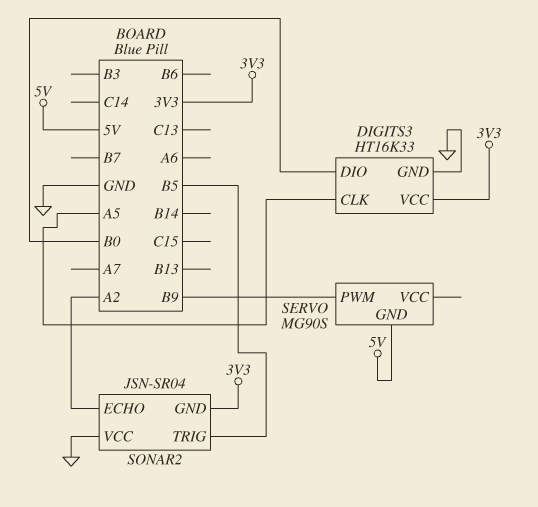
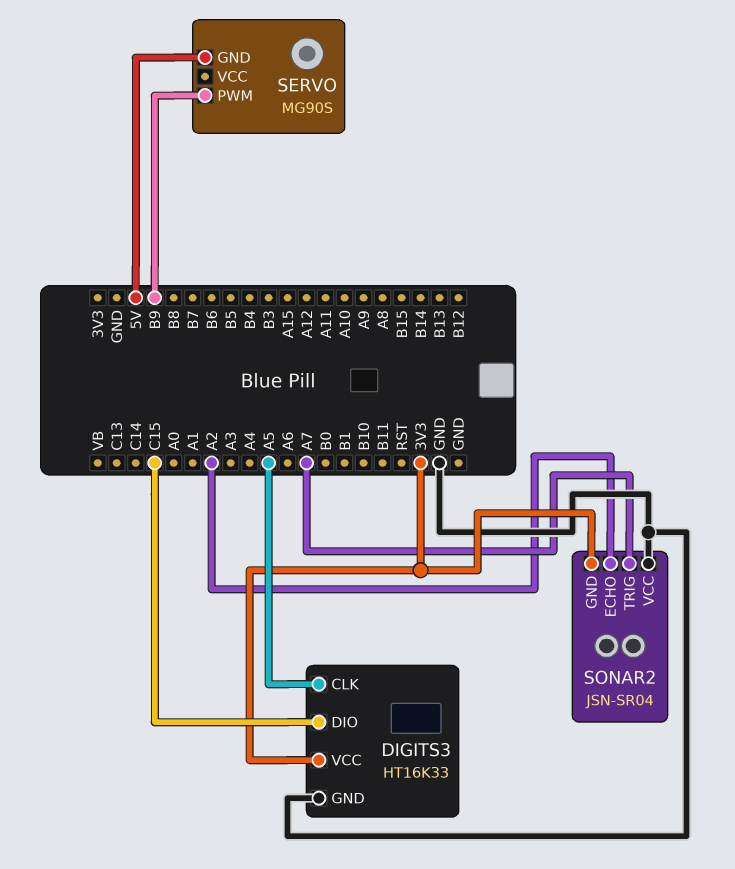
DIGITS3 pin DIO: B0 -> C15
SONAR2 pin TRIG: B5 -> A7

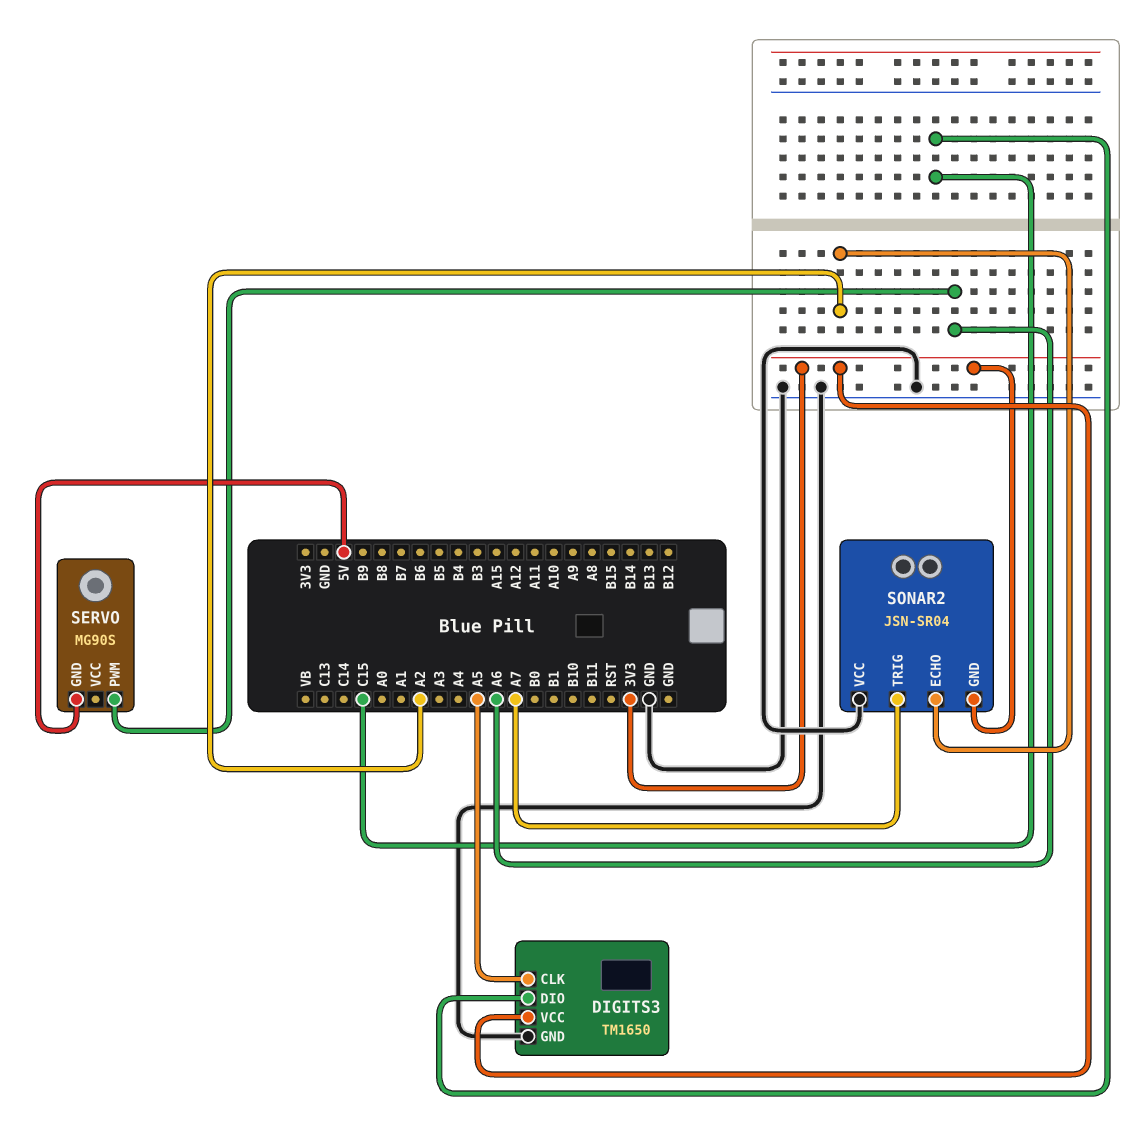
DIGITS3: HT16K33 -> TM1650
SERVO pin PWM: B9 -> A6

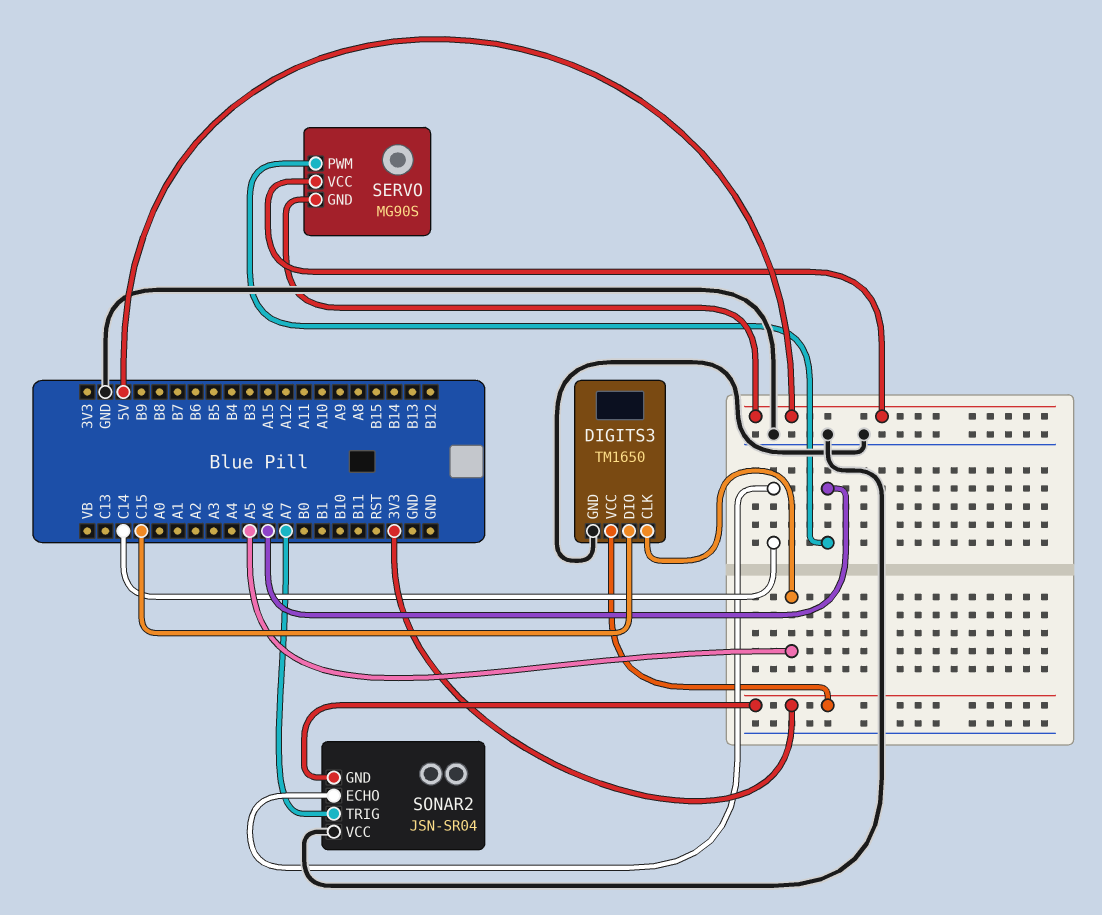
SERVO pin VCC: none -> 5V
SONAR2 pin ECHO: A2 -> C14

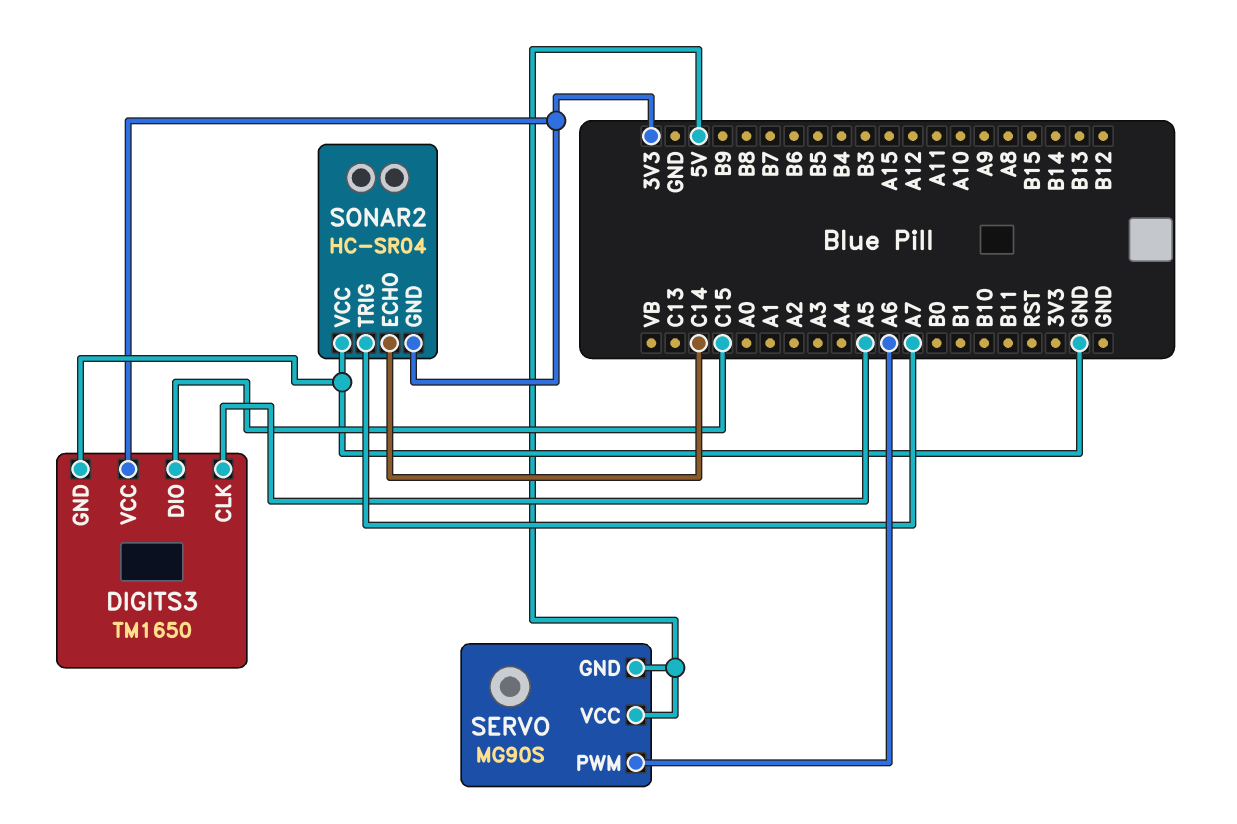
SONAR2: JSN-SR04 -> HC-SR04

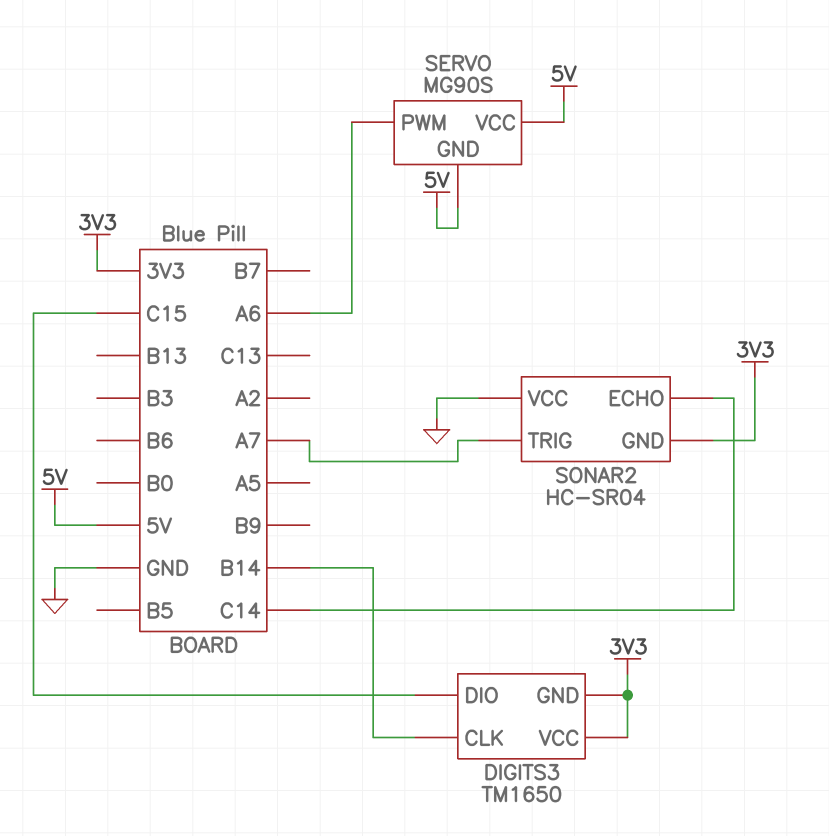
DIGITS3 pin CLK: A5 -> B14
DIGITS3 pin GND: GND -> 3V3

